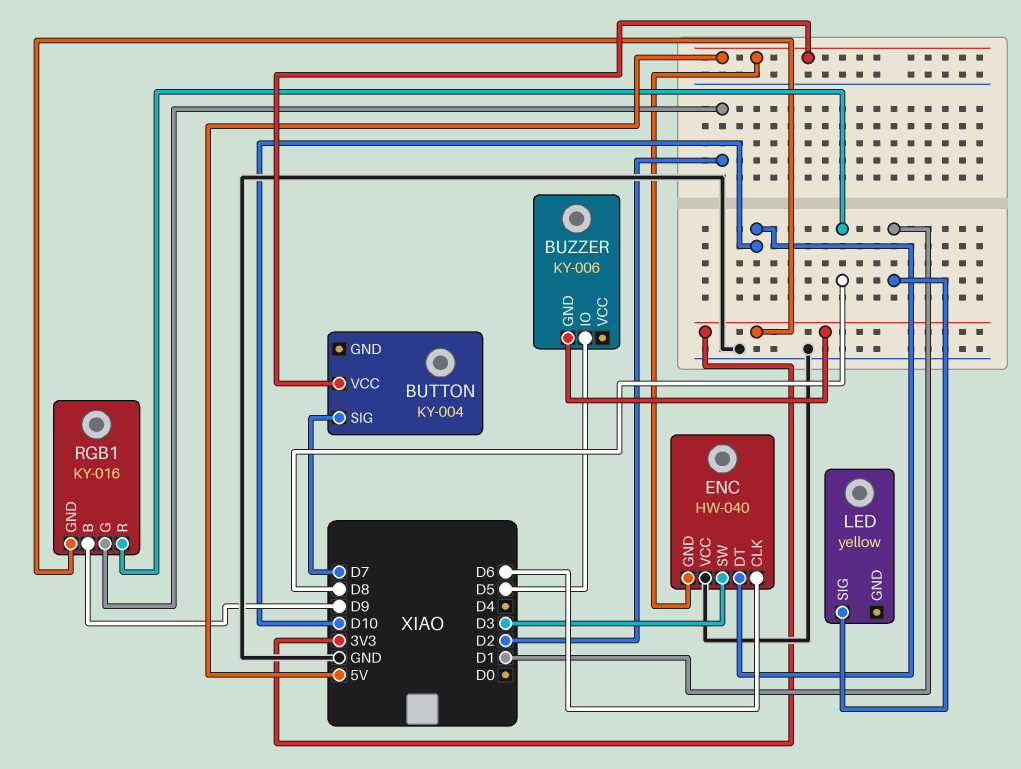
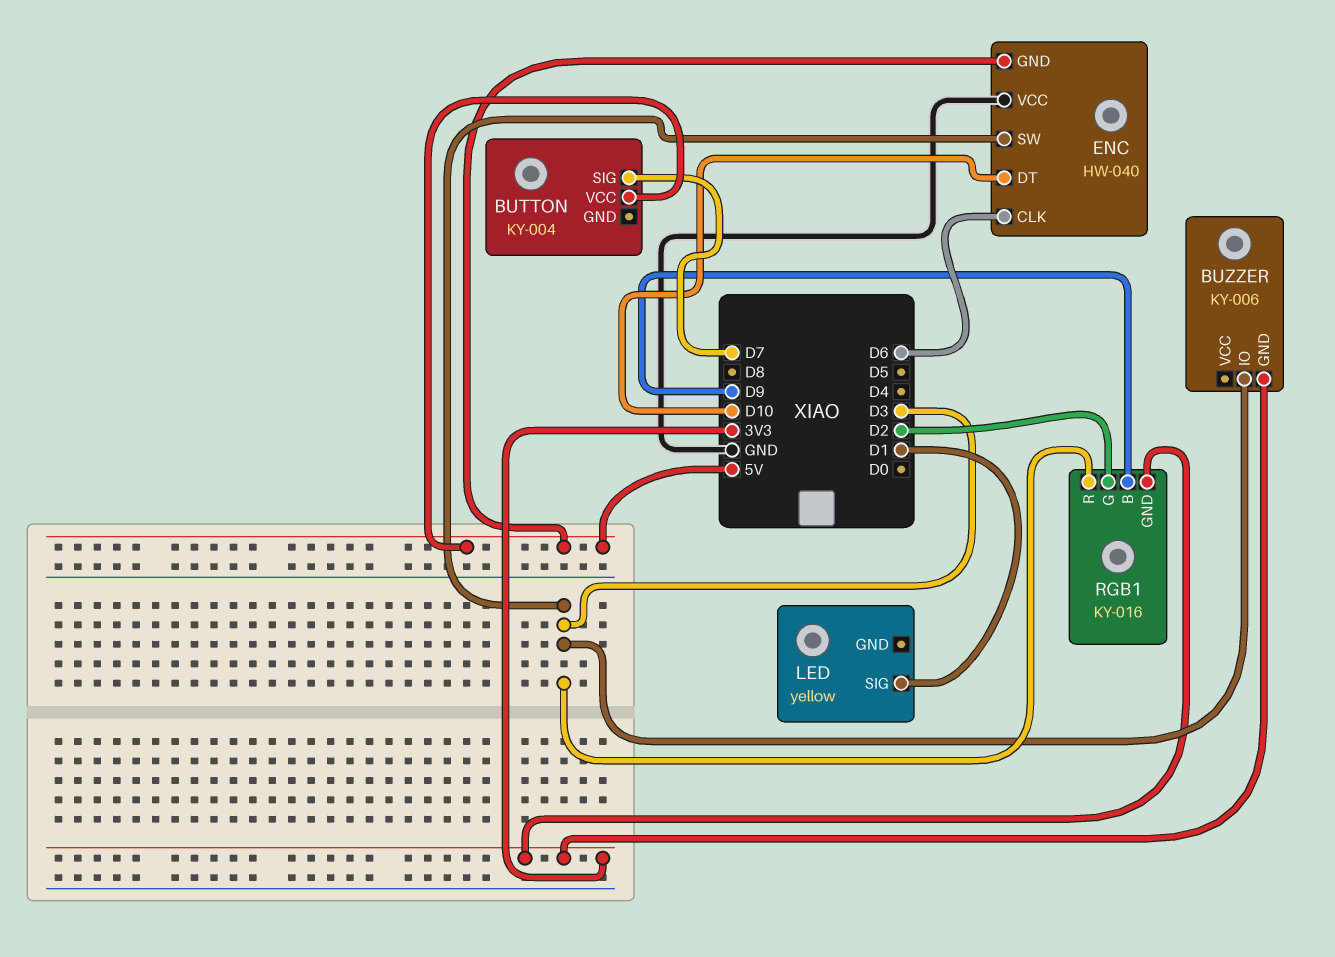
BUZZER pin IO: D5 -> D3
RGB1 pin R: D8 -> D3

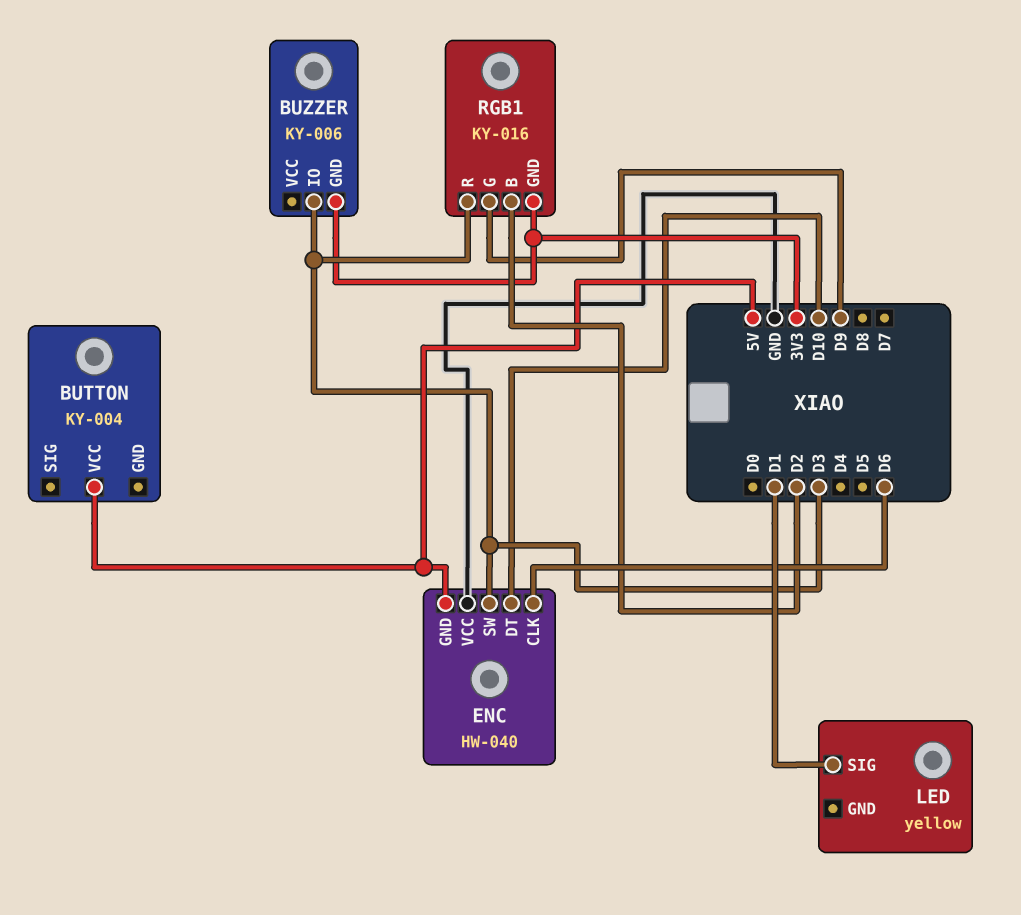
BUTTON pin SIG: D7 -> none
RGB1 pin B: D9 -> D2
RGB1 pin G: D2 -> D9

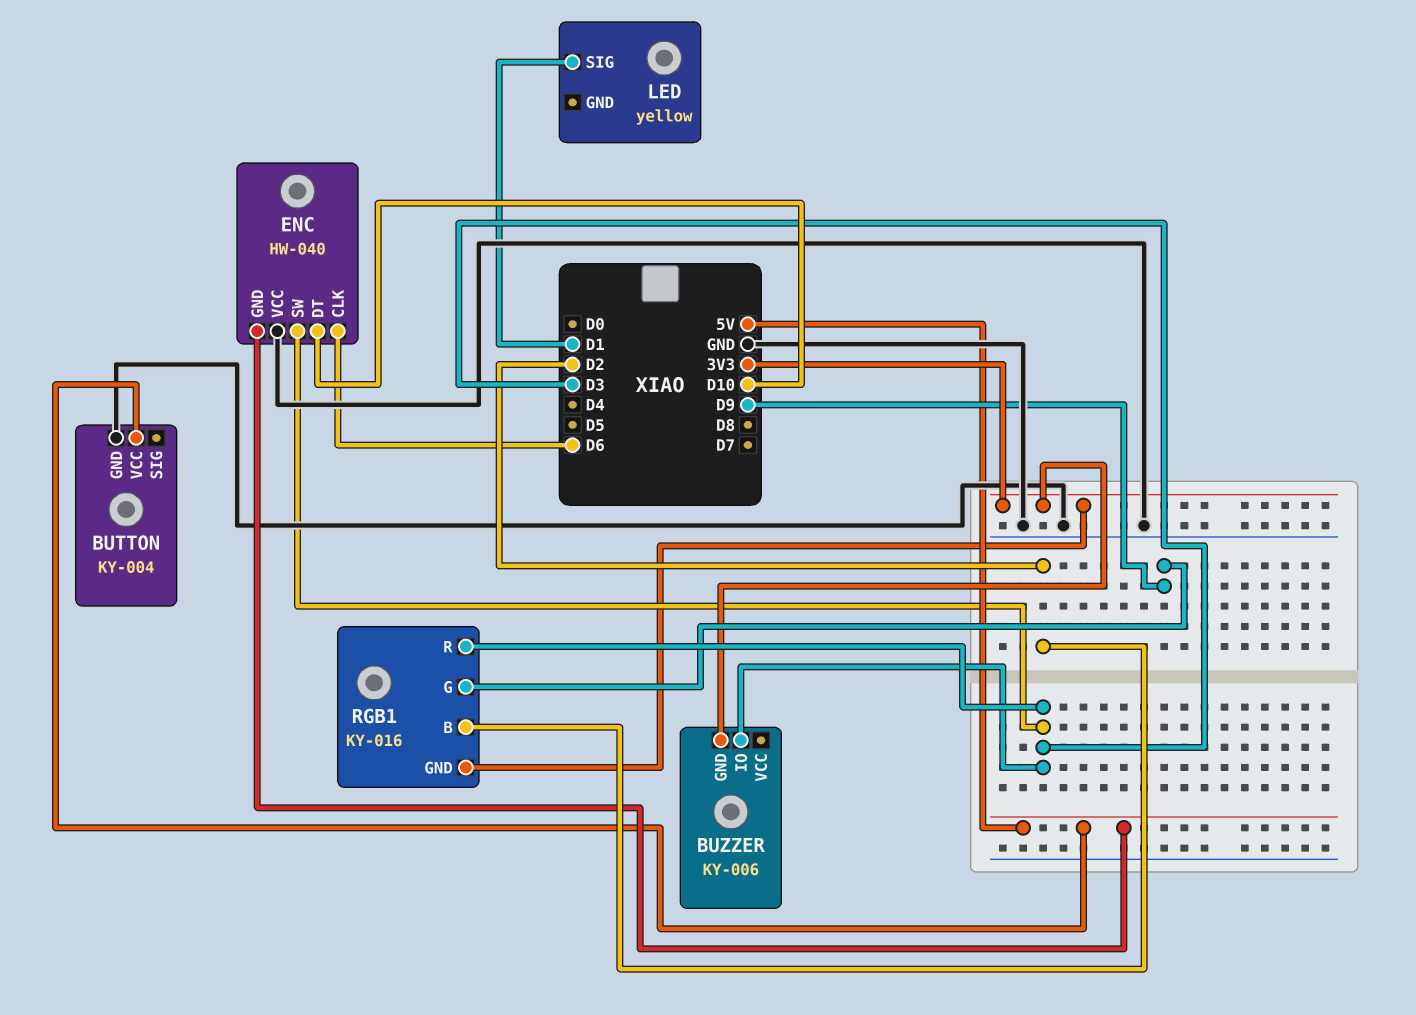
BUTTON pin GND: none -> GND

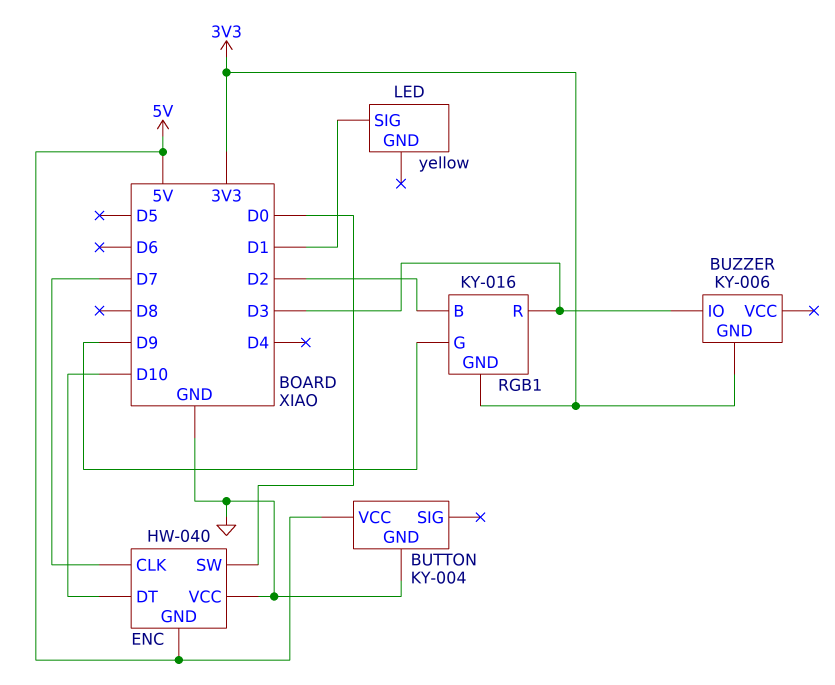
ENC pin CLK: D6 -> D7
ENC pin SW: D3 -> D0

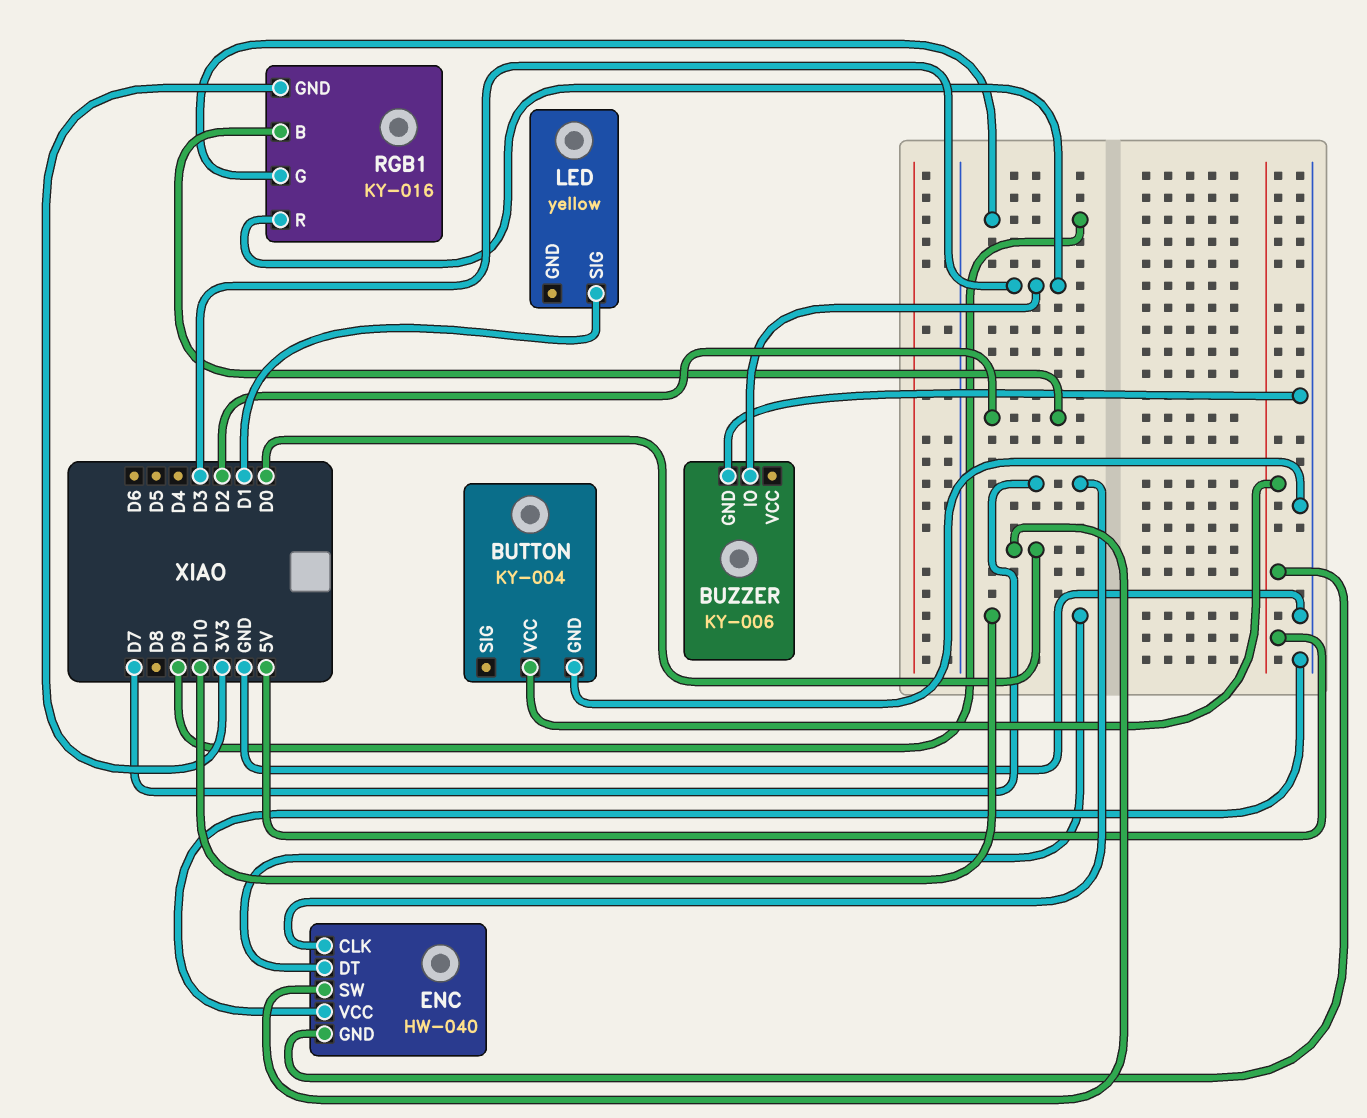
BUZZER pin GND: 3V3 -> GND

